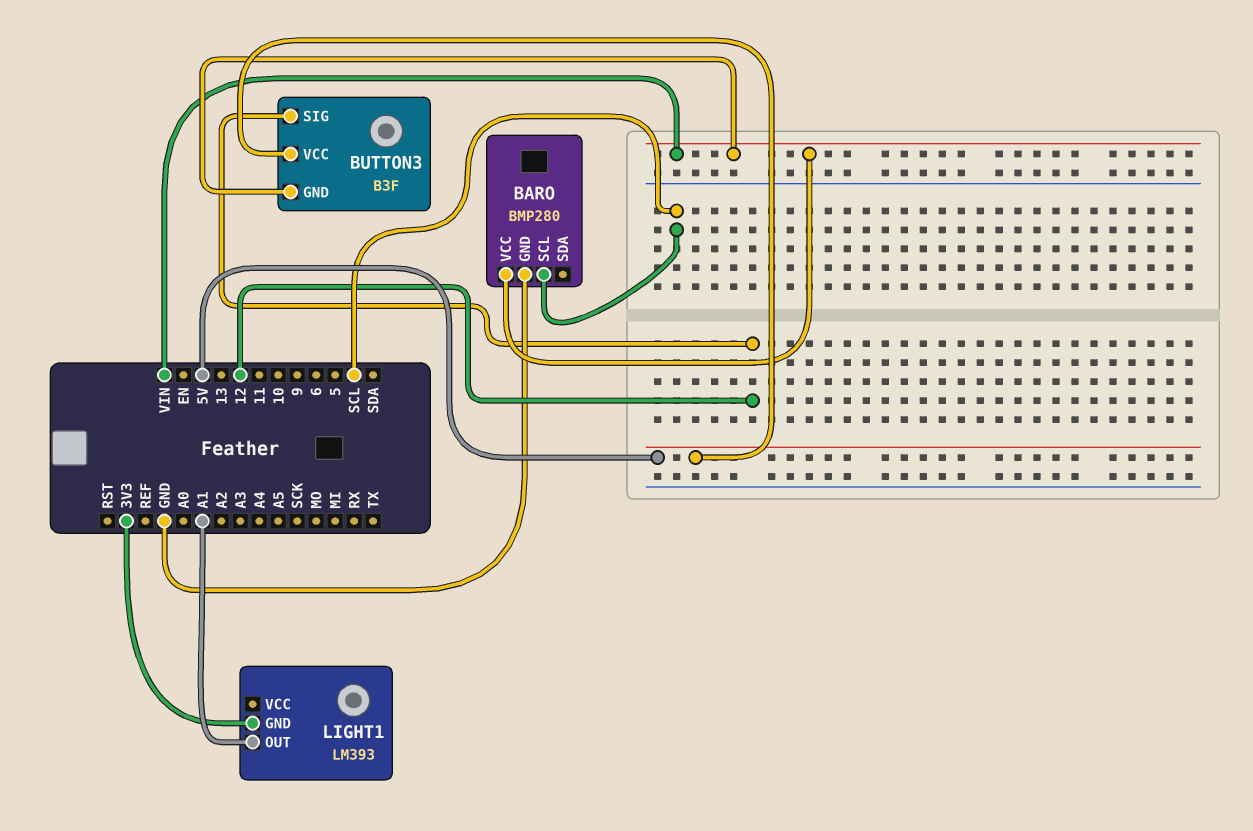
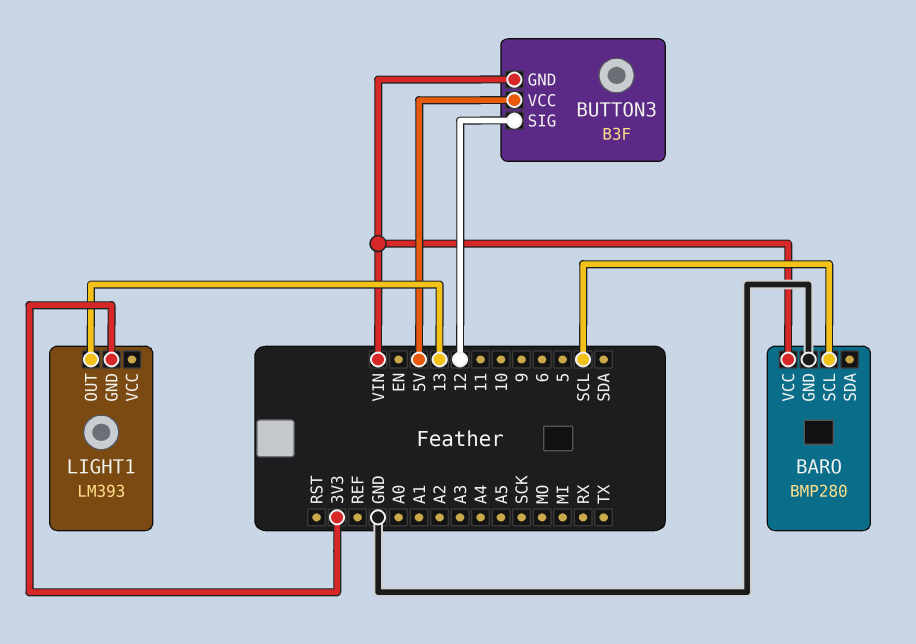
LIGHT1 pin OUT: A1 -> 13

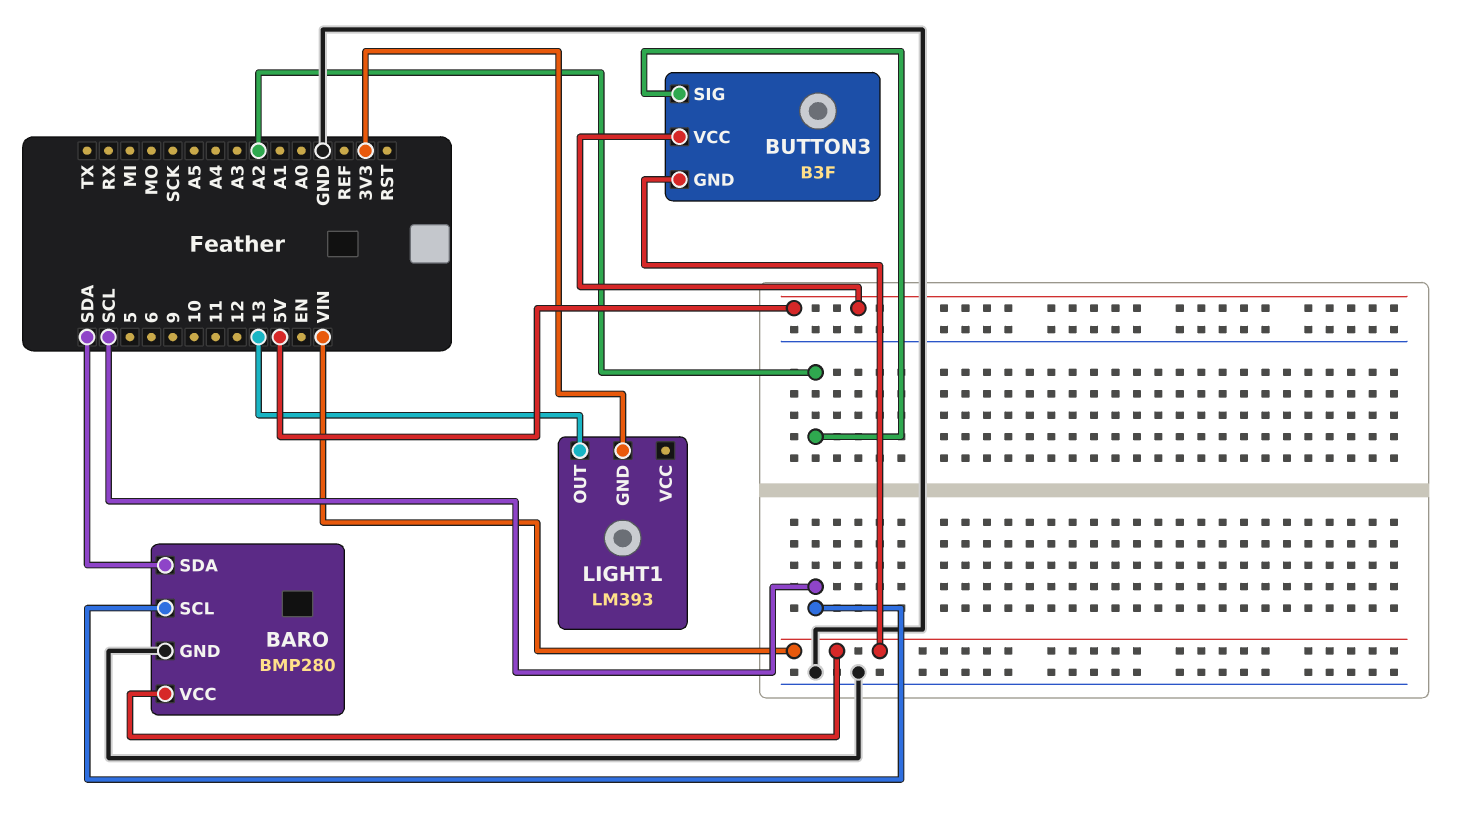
BARO pin SDA: none -> SDA
BUTTON3 pin SIG: 12 -> A2

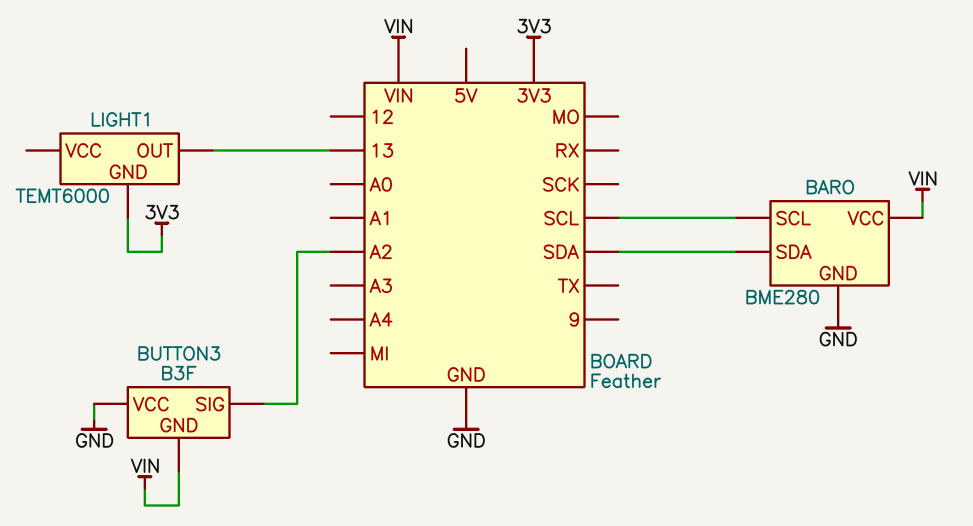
BARO: BMP280 -> BME280
BUTTON3 pin VCC: 5V -> GND
LIGHT1: LM393 -> TEMT6000

